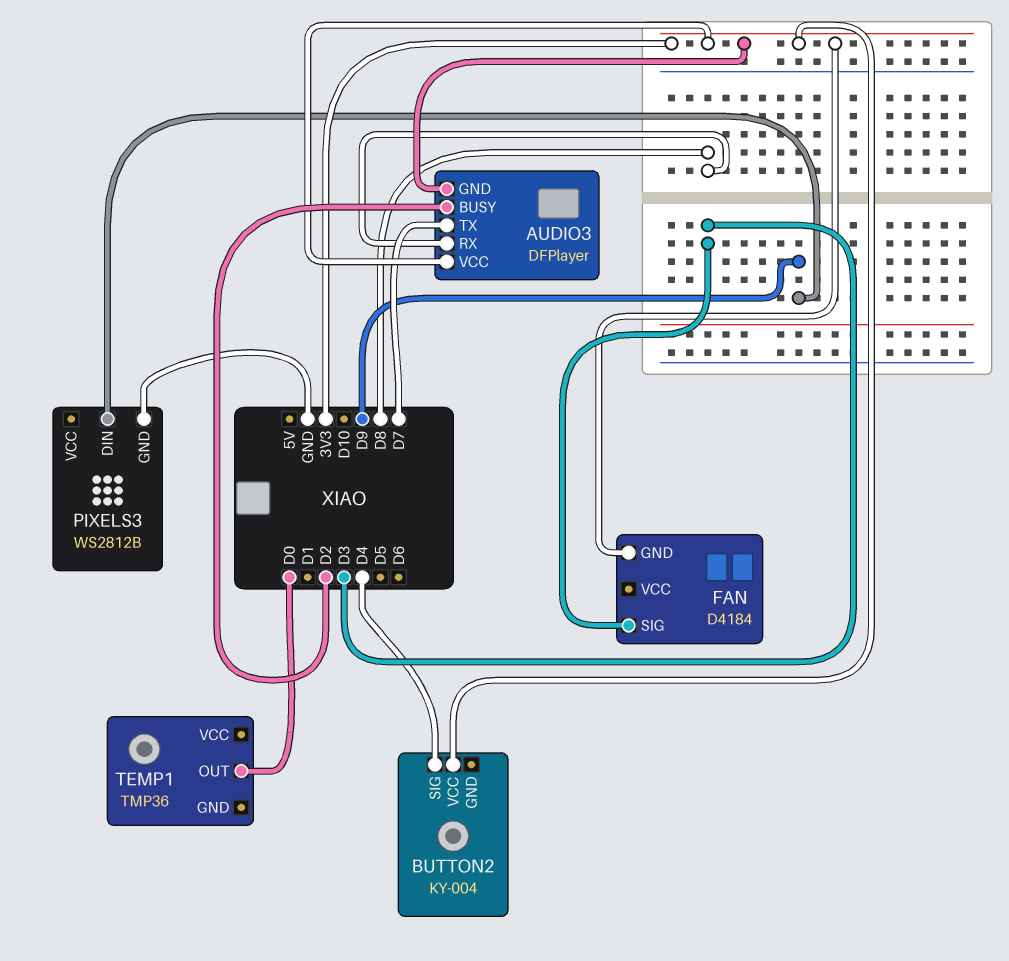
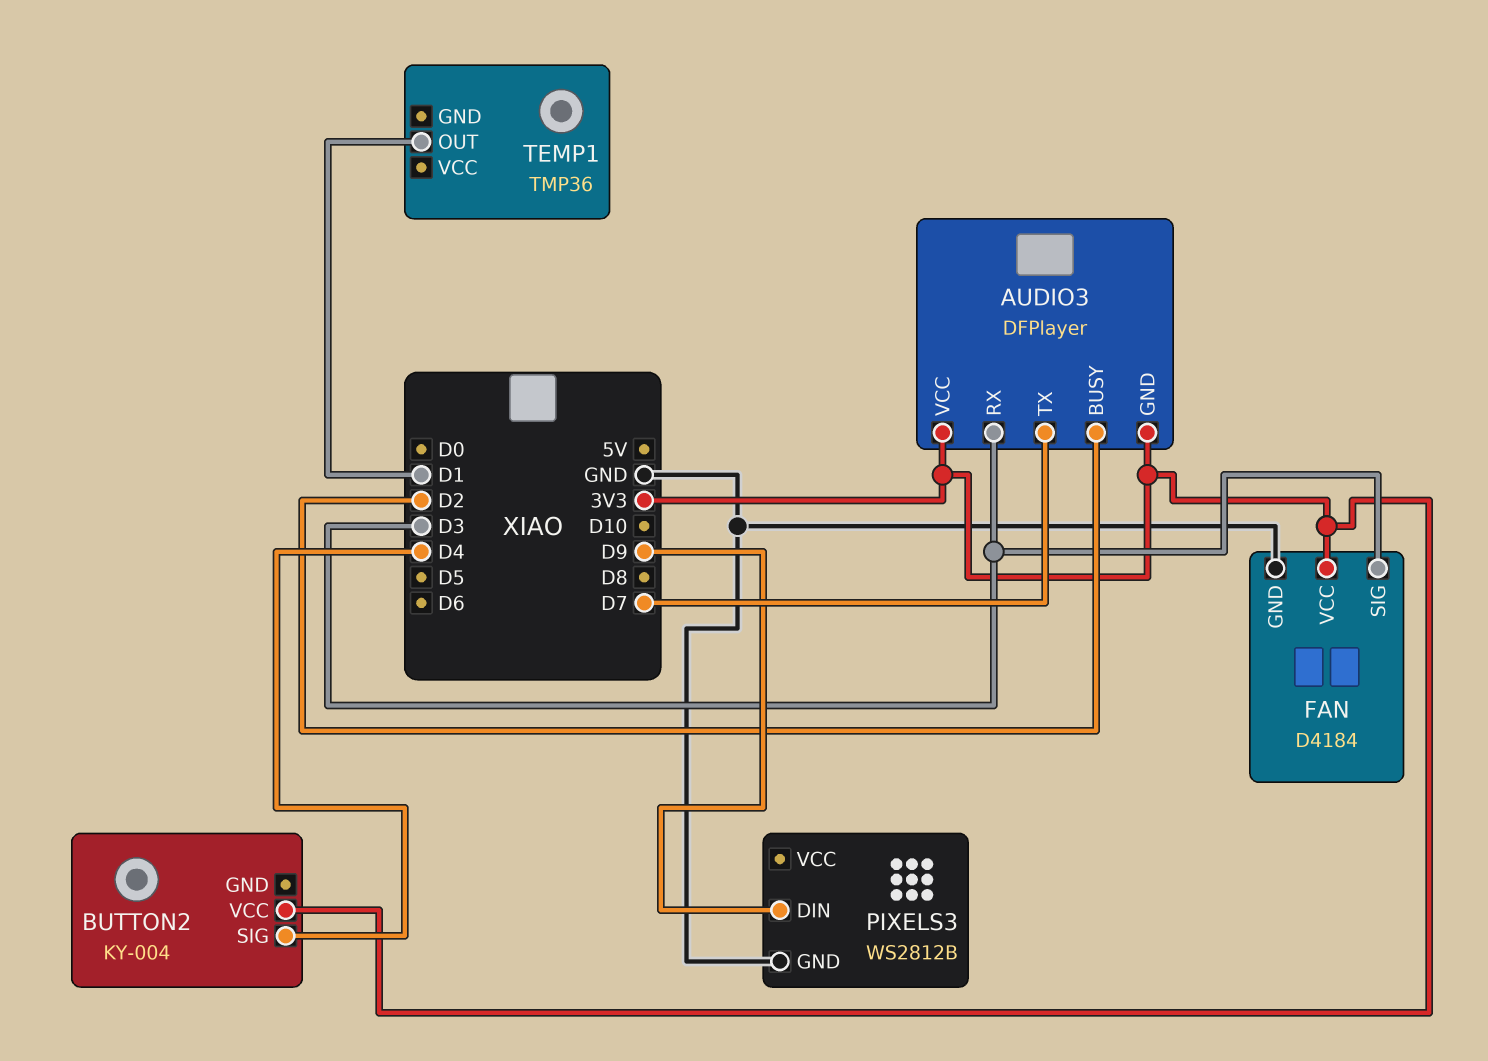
AUDIO3 pin RX: D8 -> D3
FAN pin GND: 3V3 -> GND
FAN pin VCC: none -> 3V3
TEMP1 pin OUT: D0 -> D1

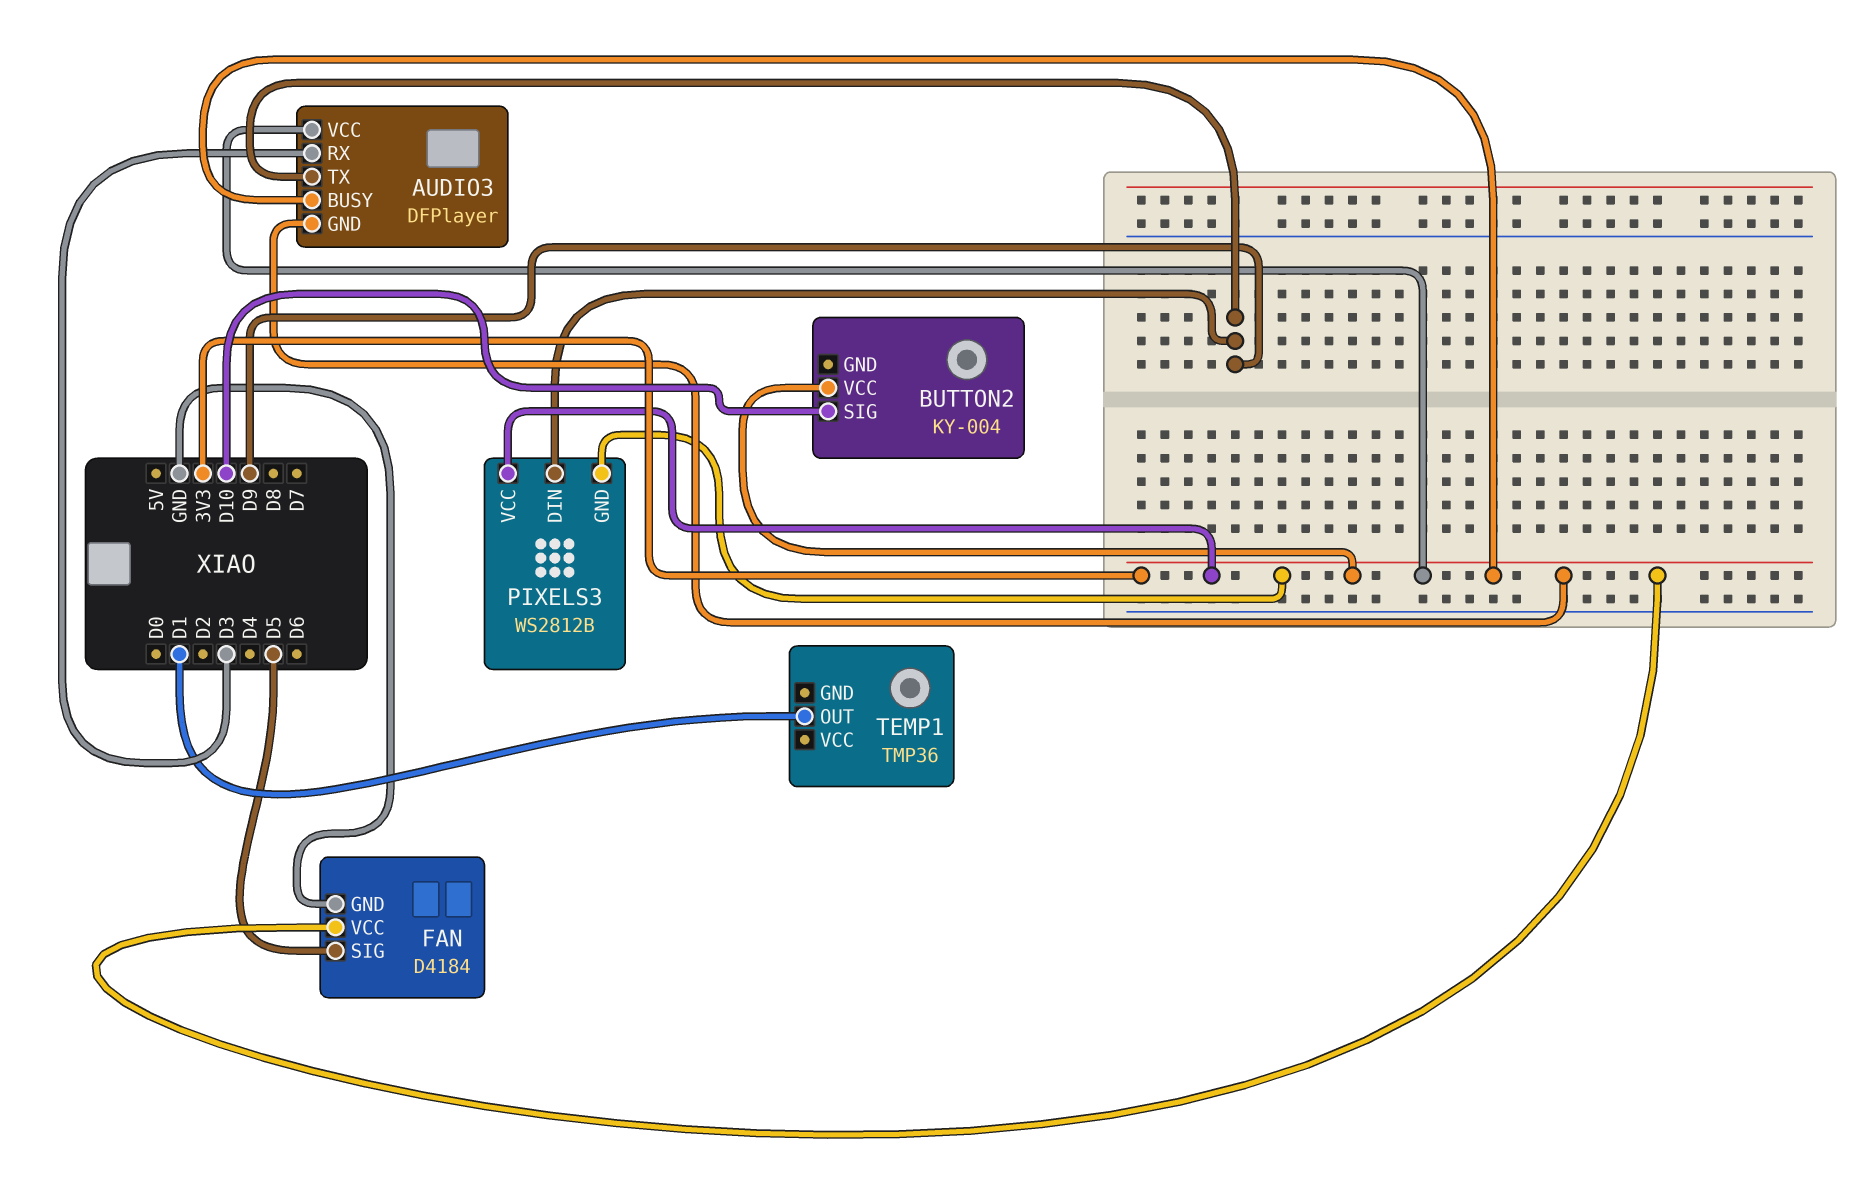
AUDIO3 pin BUSY: D2 -> 3V3
AUDIO3 pin TX: D7 -> D9
BUTTON2 pin SIG: D4 -> D10
FAN pin SIG: D3 -> D5
PIXELS3 pin GND: GND -> 3V3
PIXELS3 pin VCC: none -> 3V3

